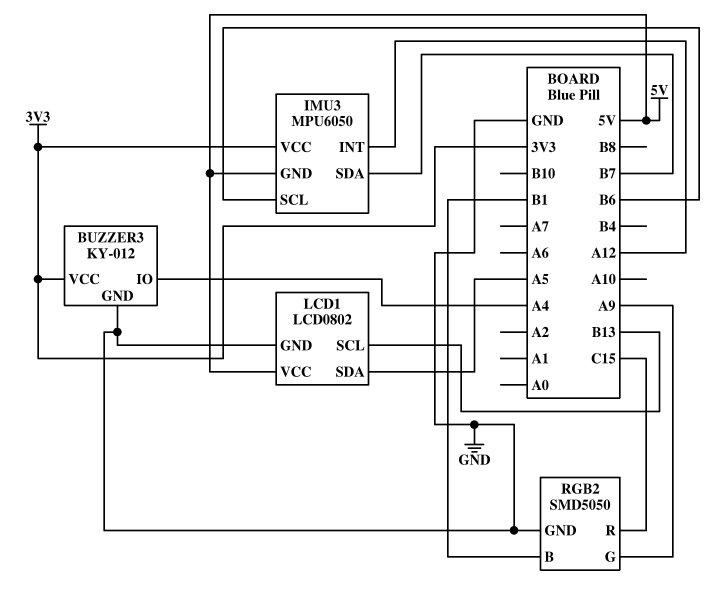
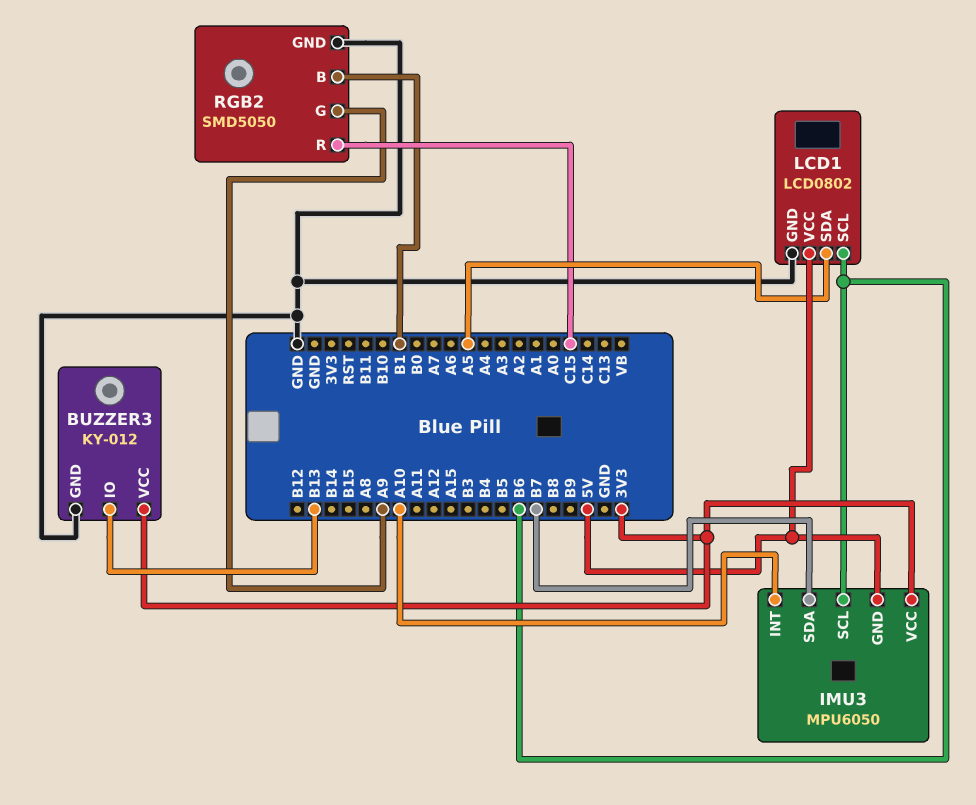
BUZZER3 pin IO: A4 -> B13
IMU3 pin INT: A12 -> A10
LCD1 pin SCL: B13 -> B6

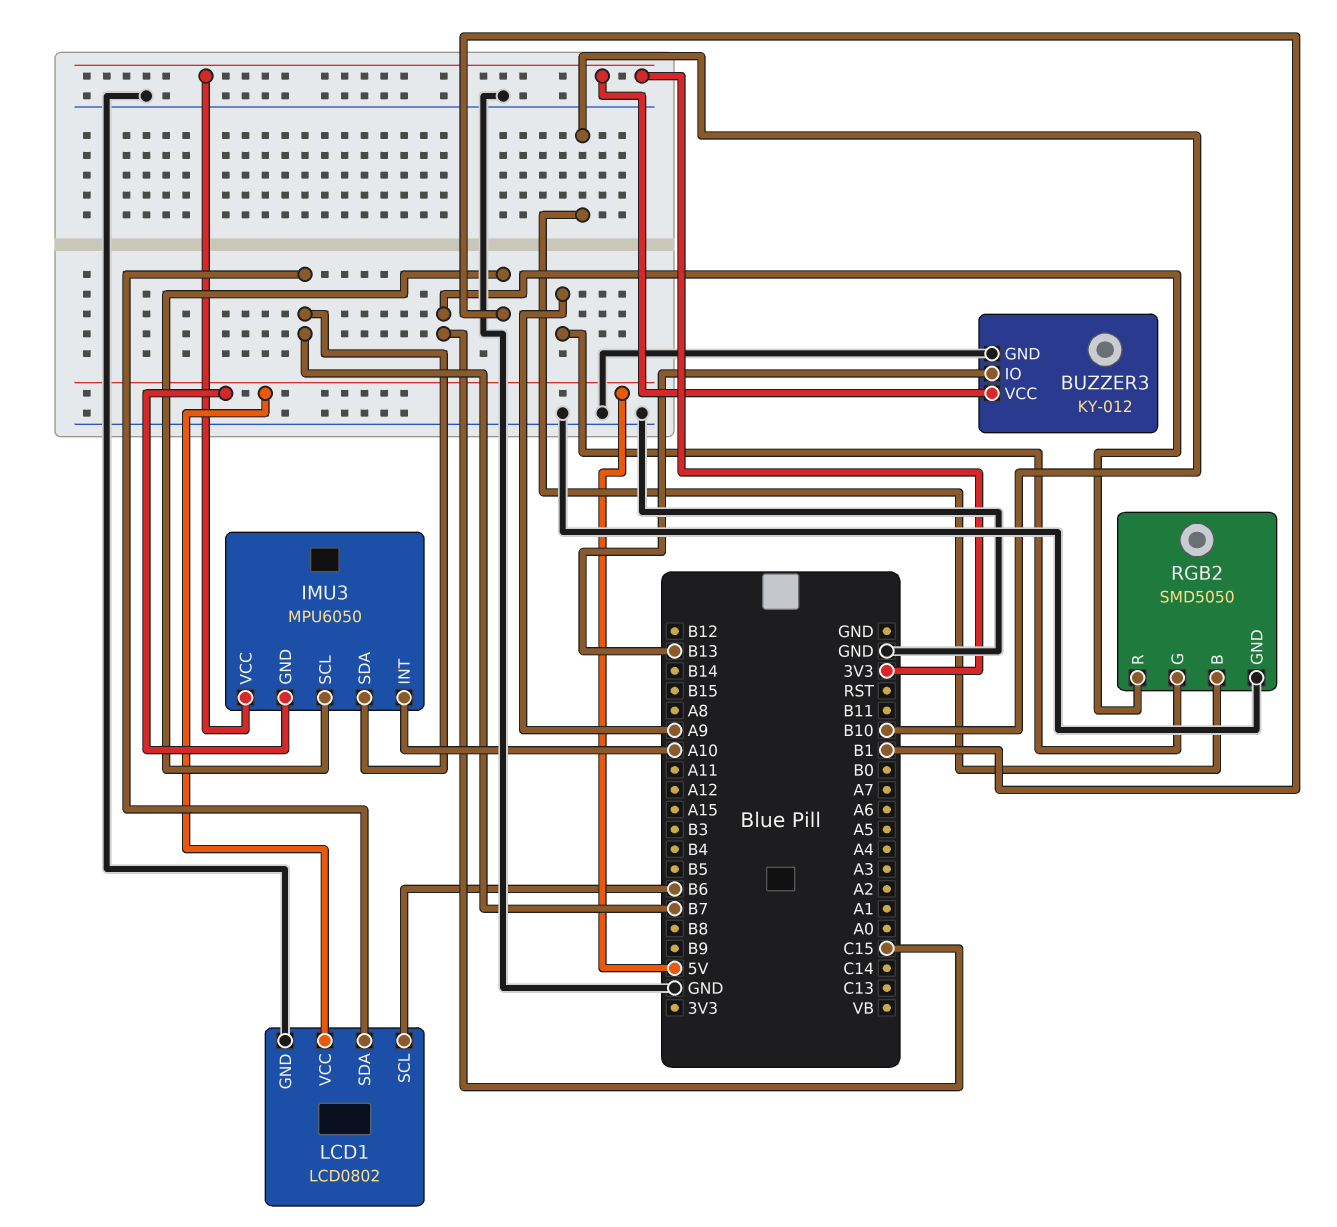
IMU3 pin SCL: B6 -> B1
LCD1 pin SDA: A5 -> B7
RGB2 pin B: B1 -> B10

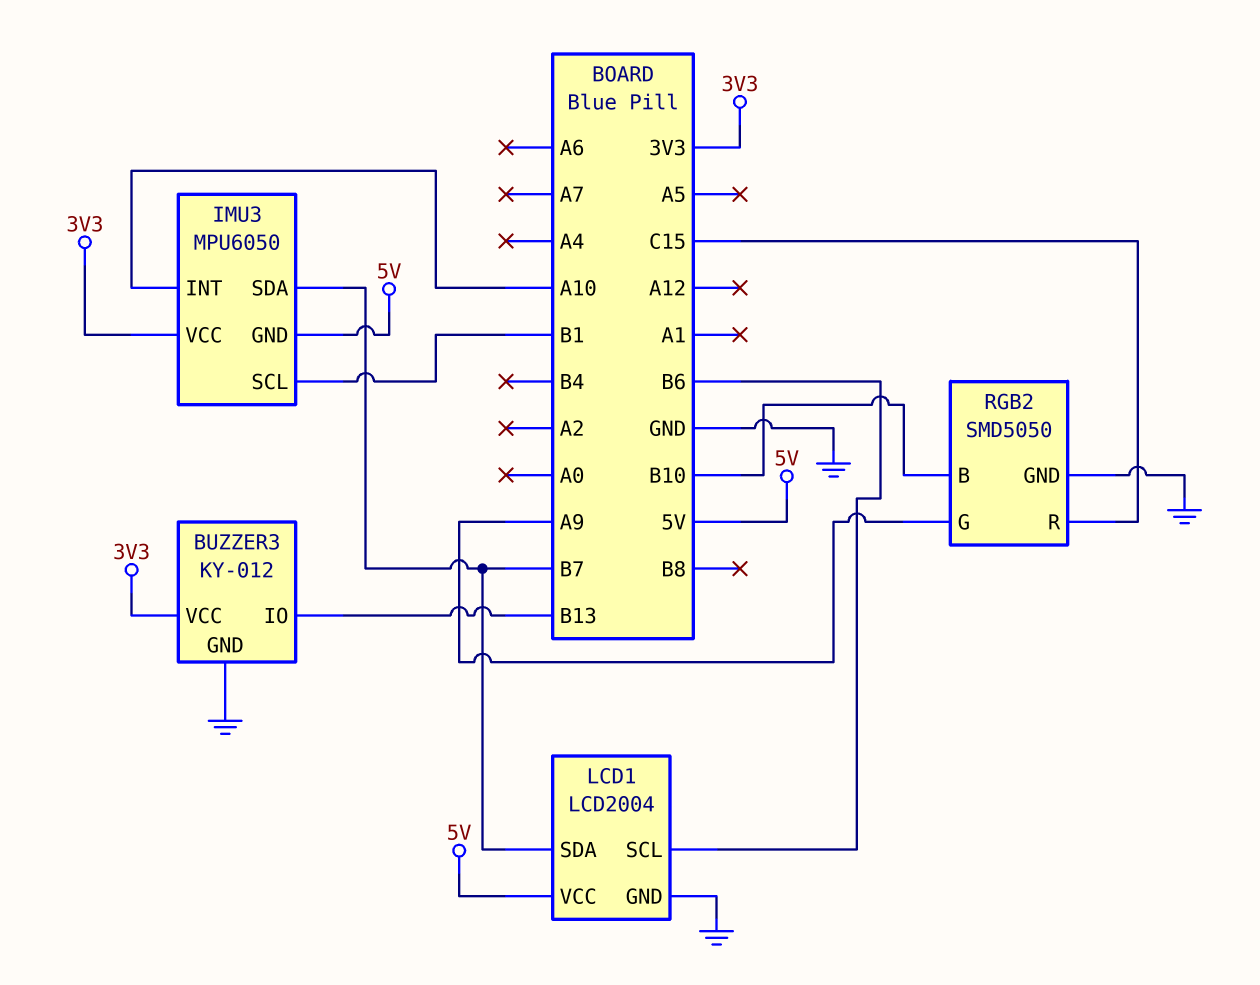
LCD1: LCD0802 -> LCD2004

